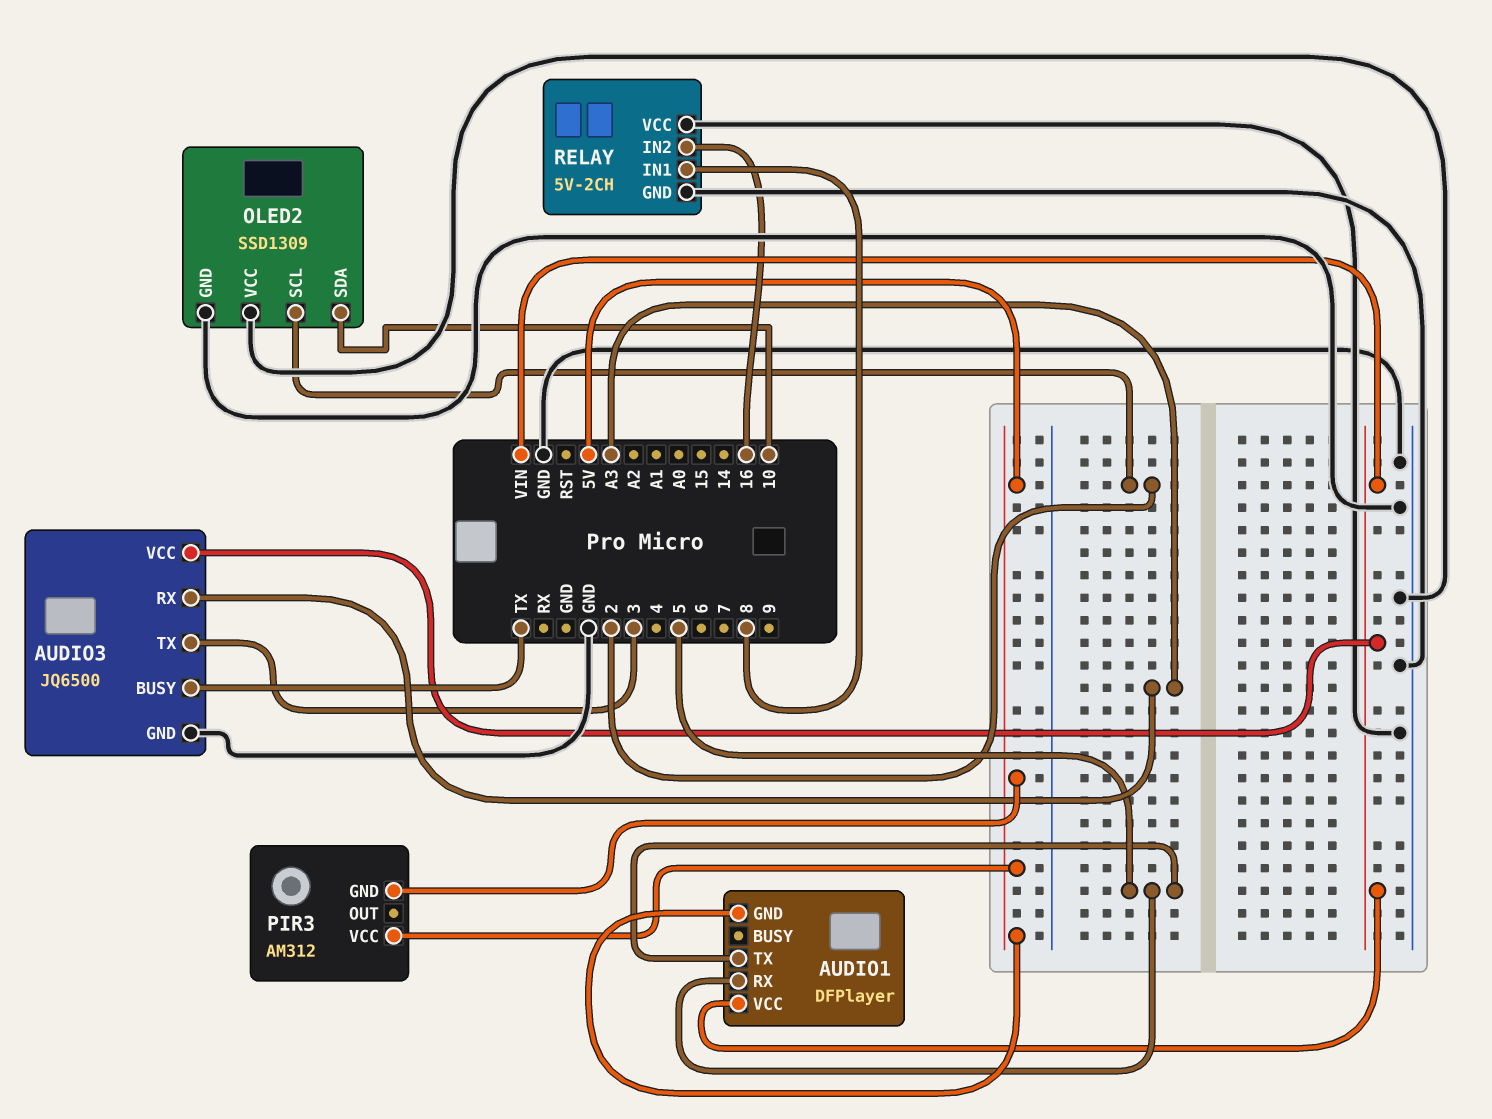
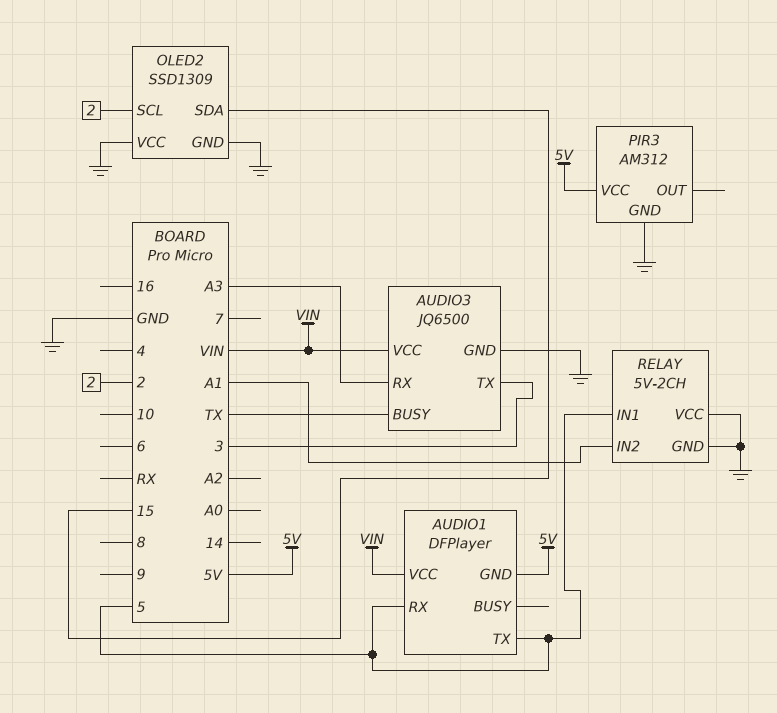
OLED2 pin SDA: 10 -> 15
PIR3 pin GND: 5V -> GND
RELAY pin IN1: 8 -> 5
RELAY pin IN2: 16 -> A1

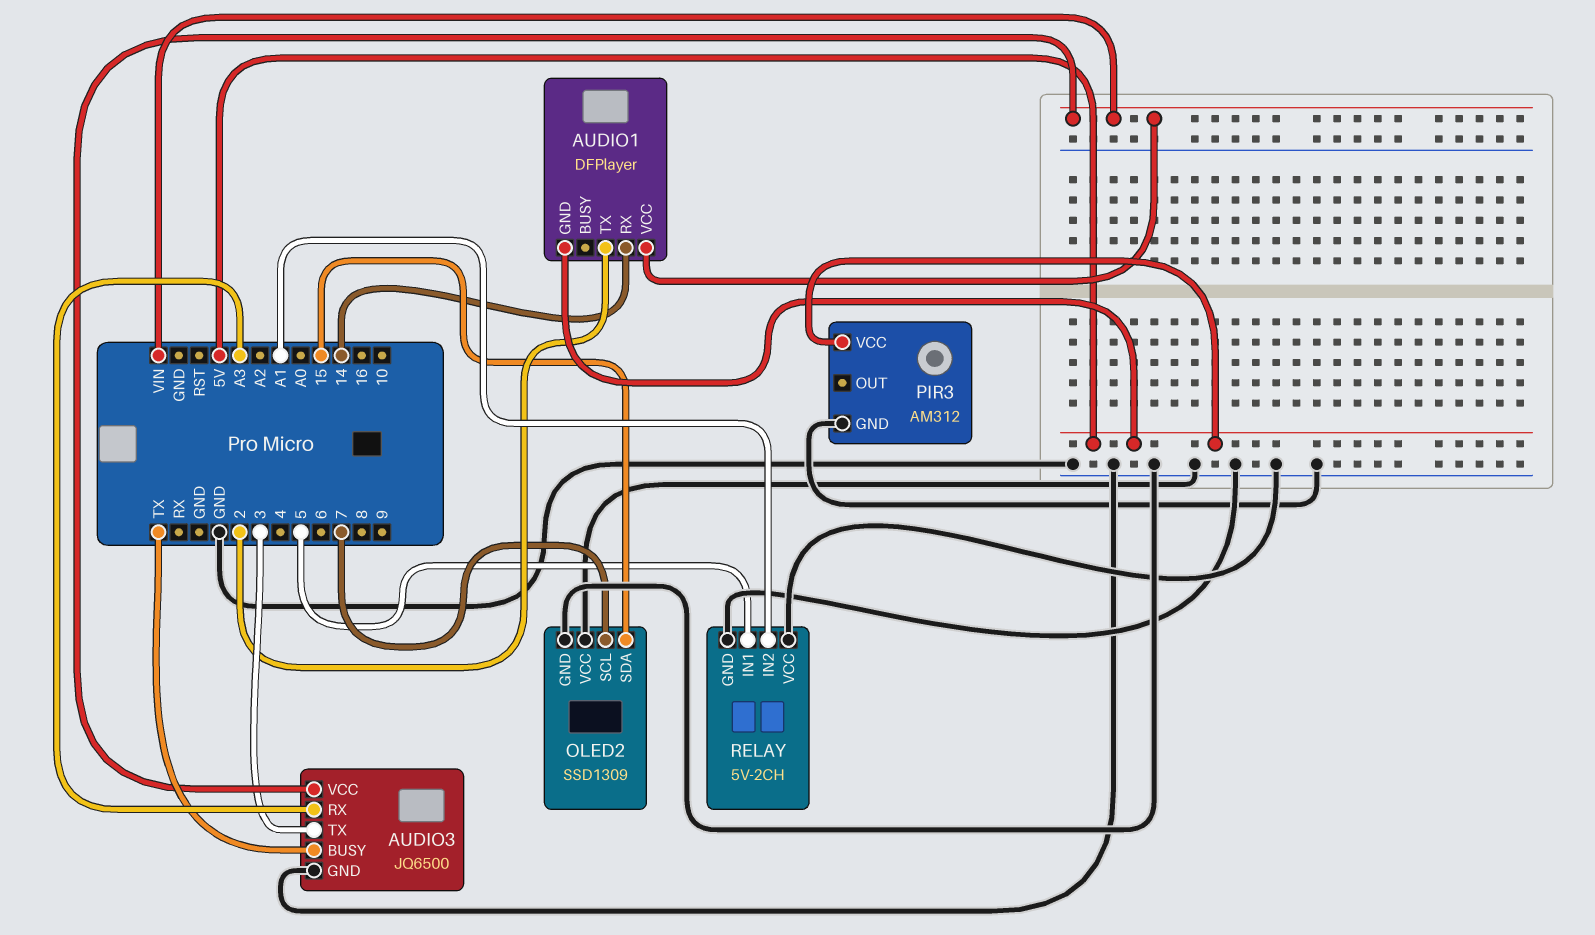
AUDIO1 pin RX: 5 -> 14
AUDIO1 pin TX: 5 -> 2
OLED2 pin SCL: 2 -> 7

